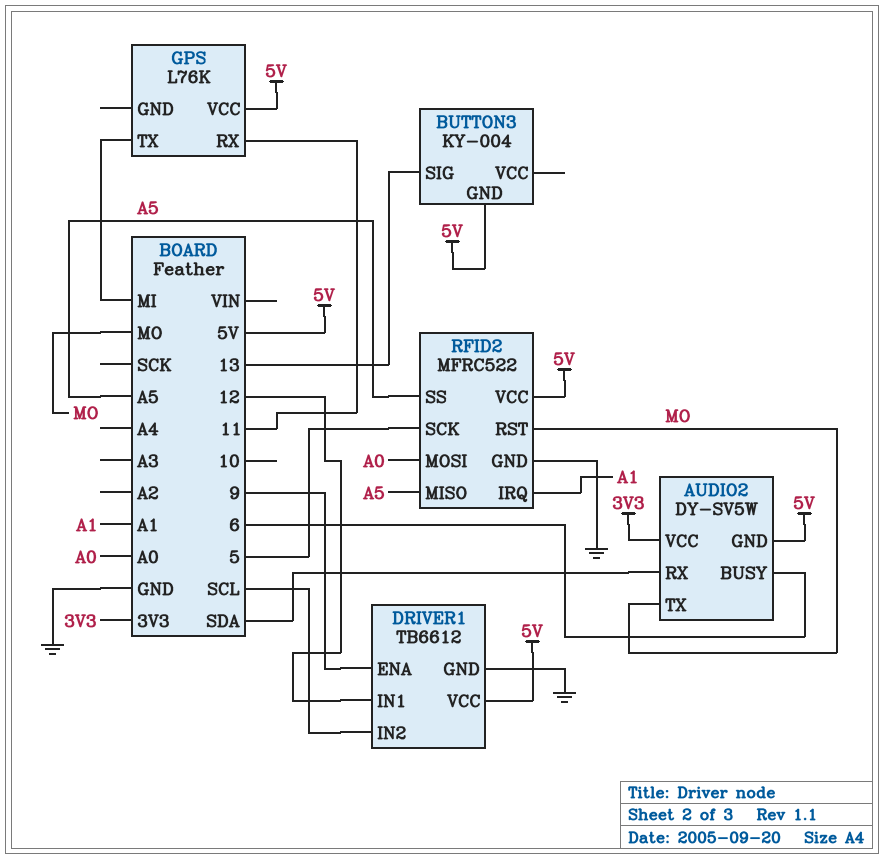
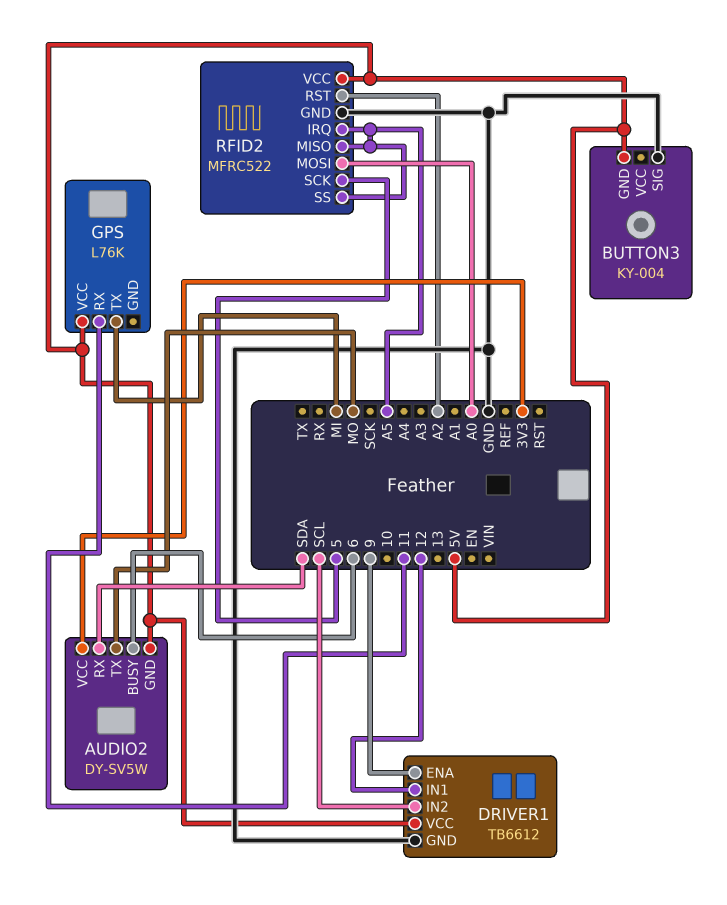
BUTTON3 pin SIG: 13 -> GND
RFID2 pin IRQ: A1 -> A5
RFID2 pin RST: MO -> A2

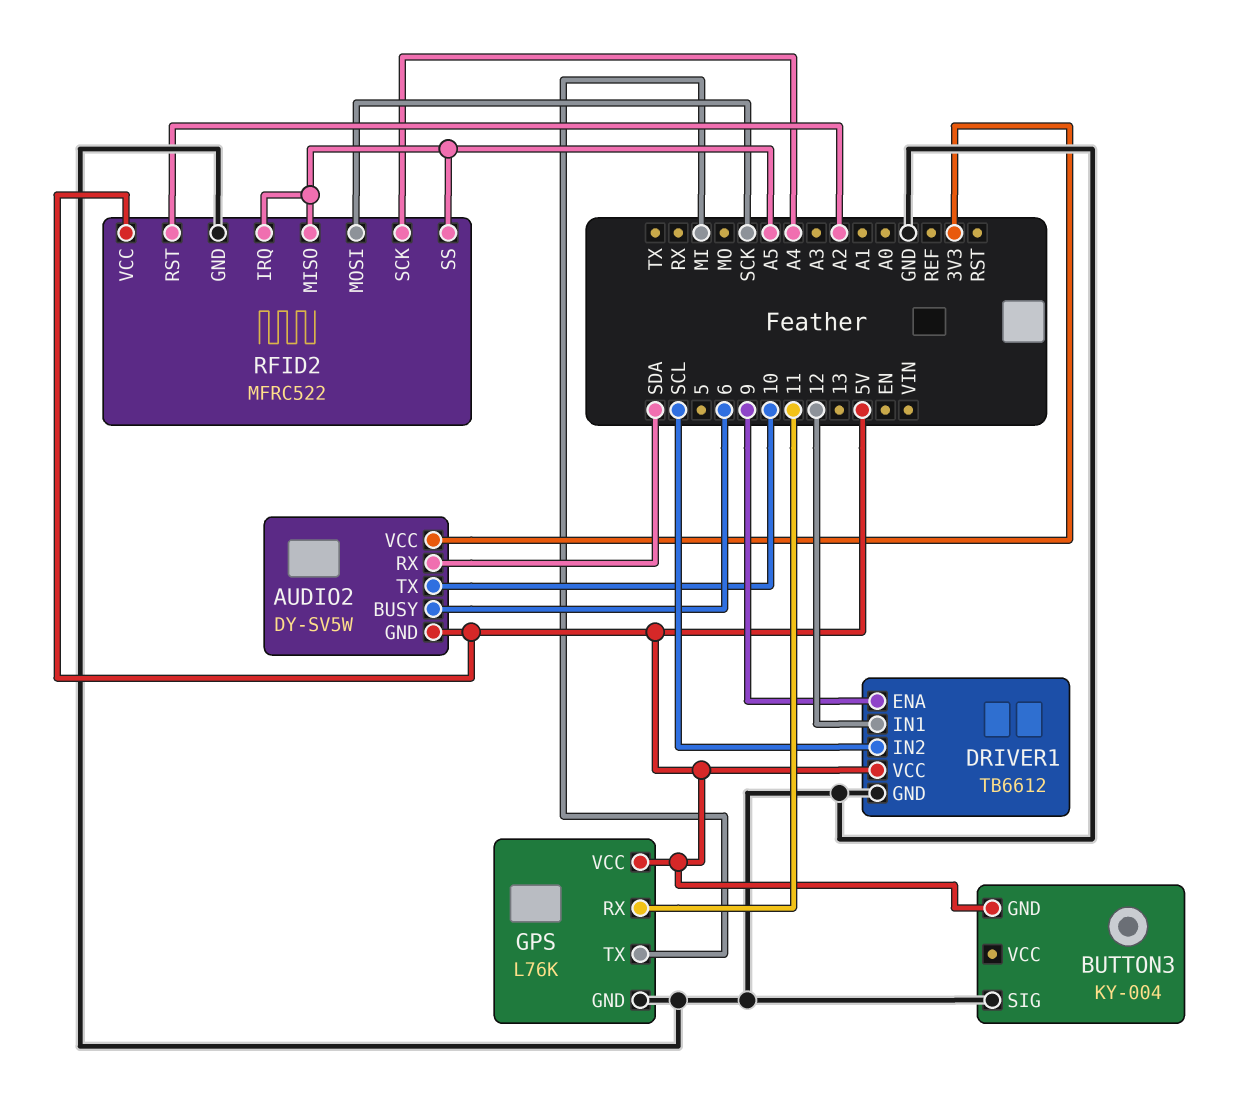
AUDIO2 pin TX: MO -> 10
GPS pin GND: none -> GND
RFID2 pin MOSI: A0 -> SCK
RFID2 pin SCK: 5 -> A4

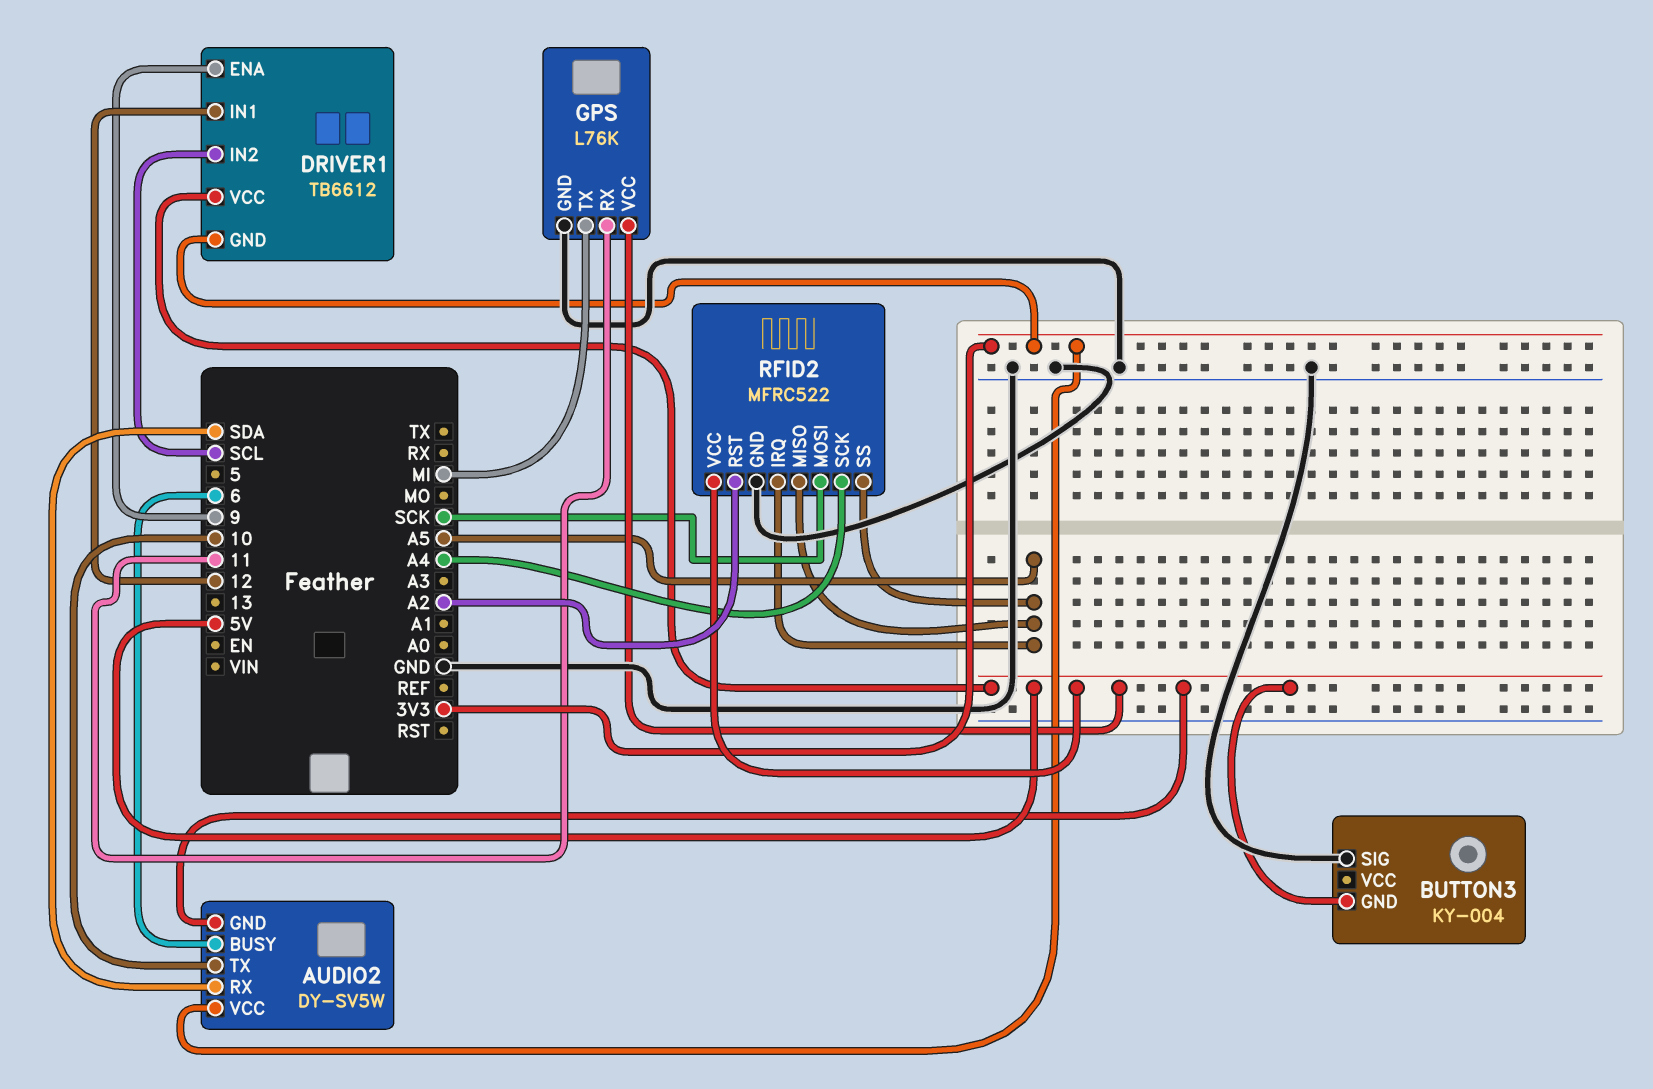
DRIVER1 pin GND: GND -> 3V3

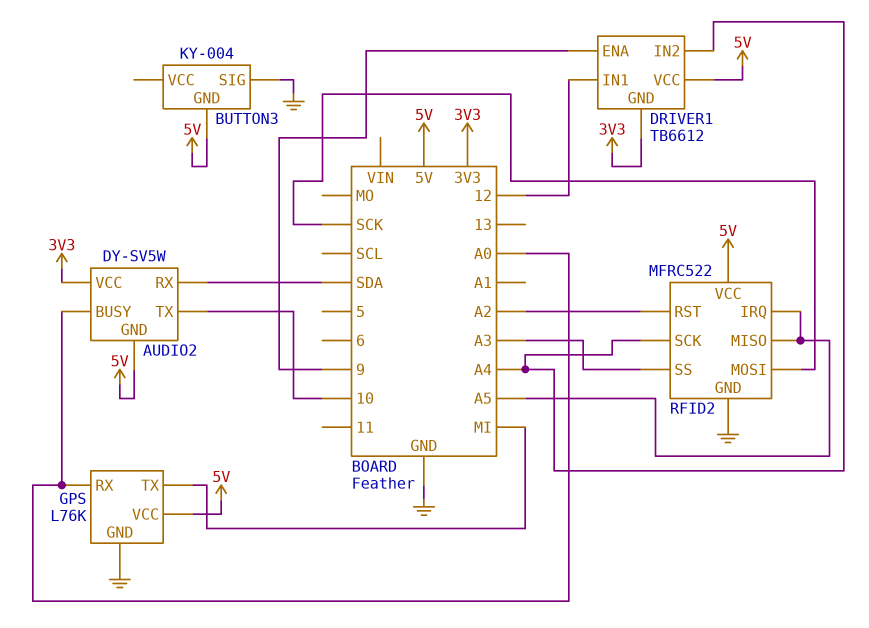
AUDIO2 pin BUSY: 6 -> A0
DRIVER1 pin IN2: SCL -> A4
GPS pin RX: 11 -> A0
RFID2 pin SS: A5 -> A3

